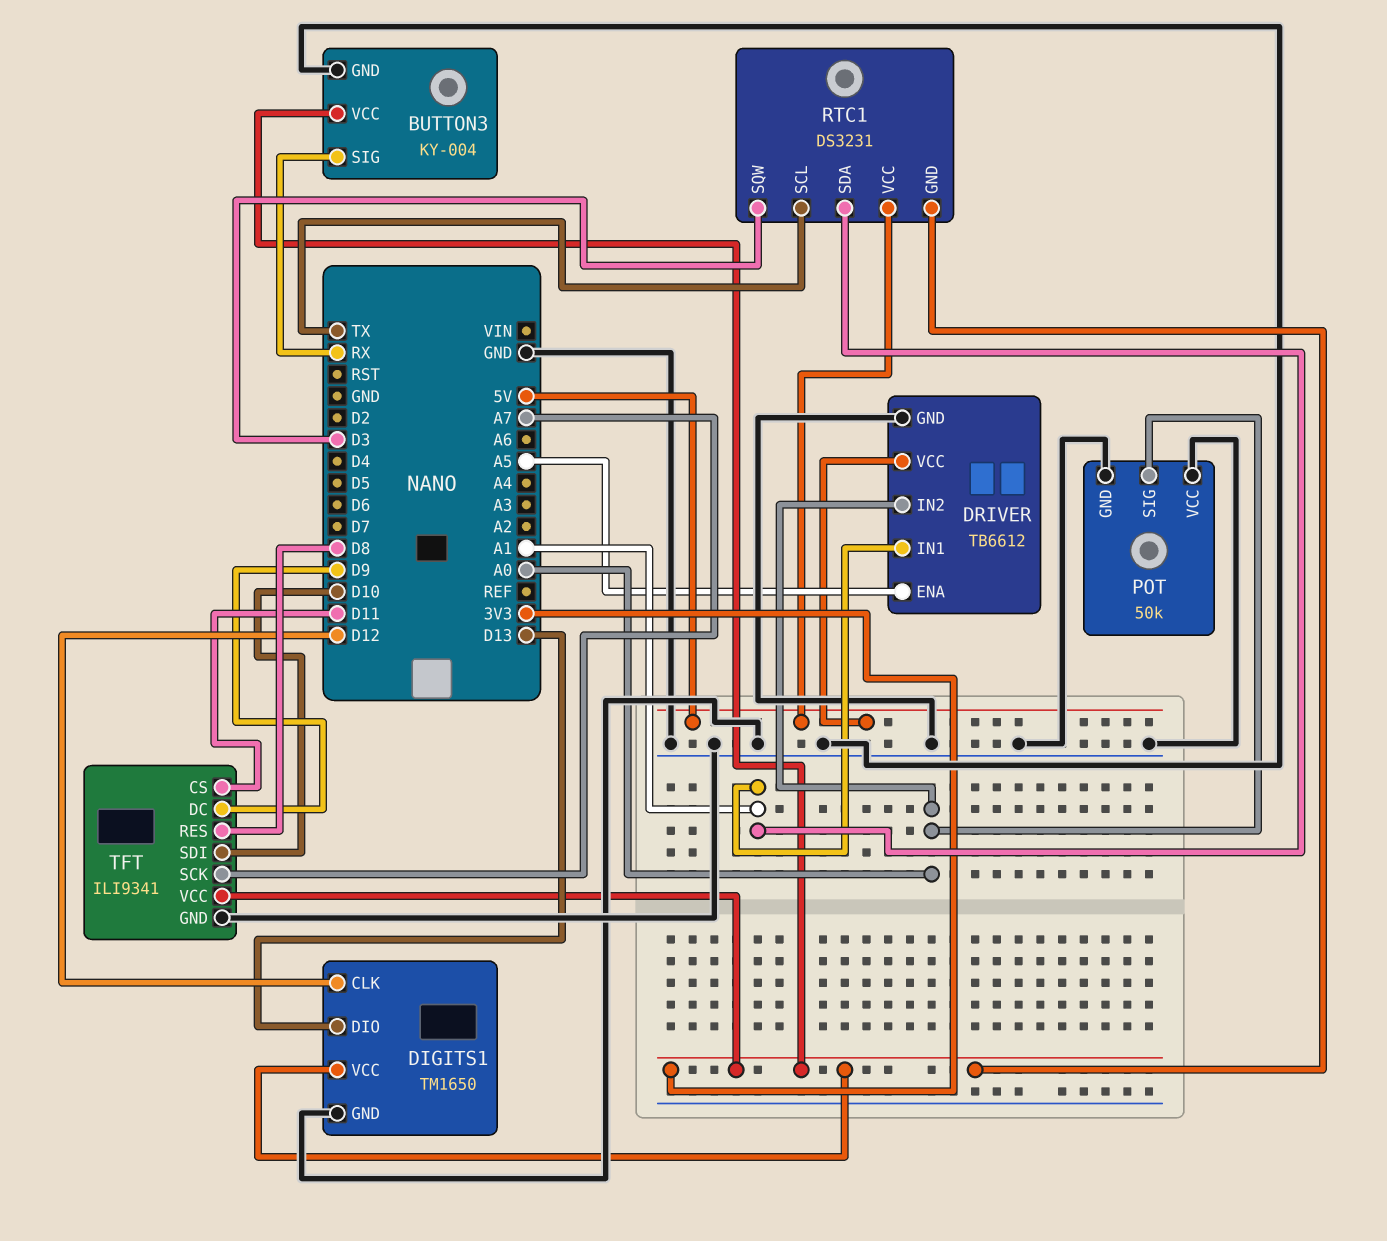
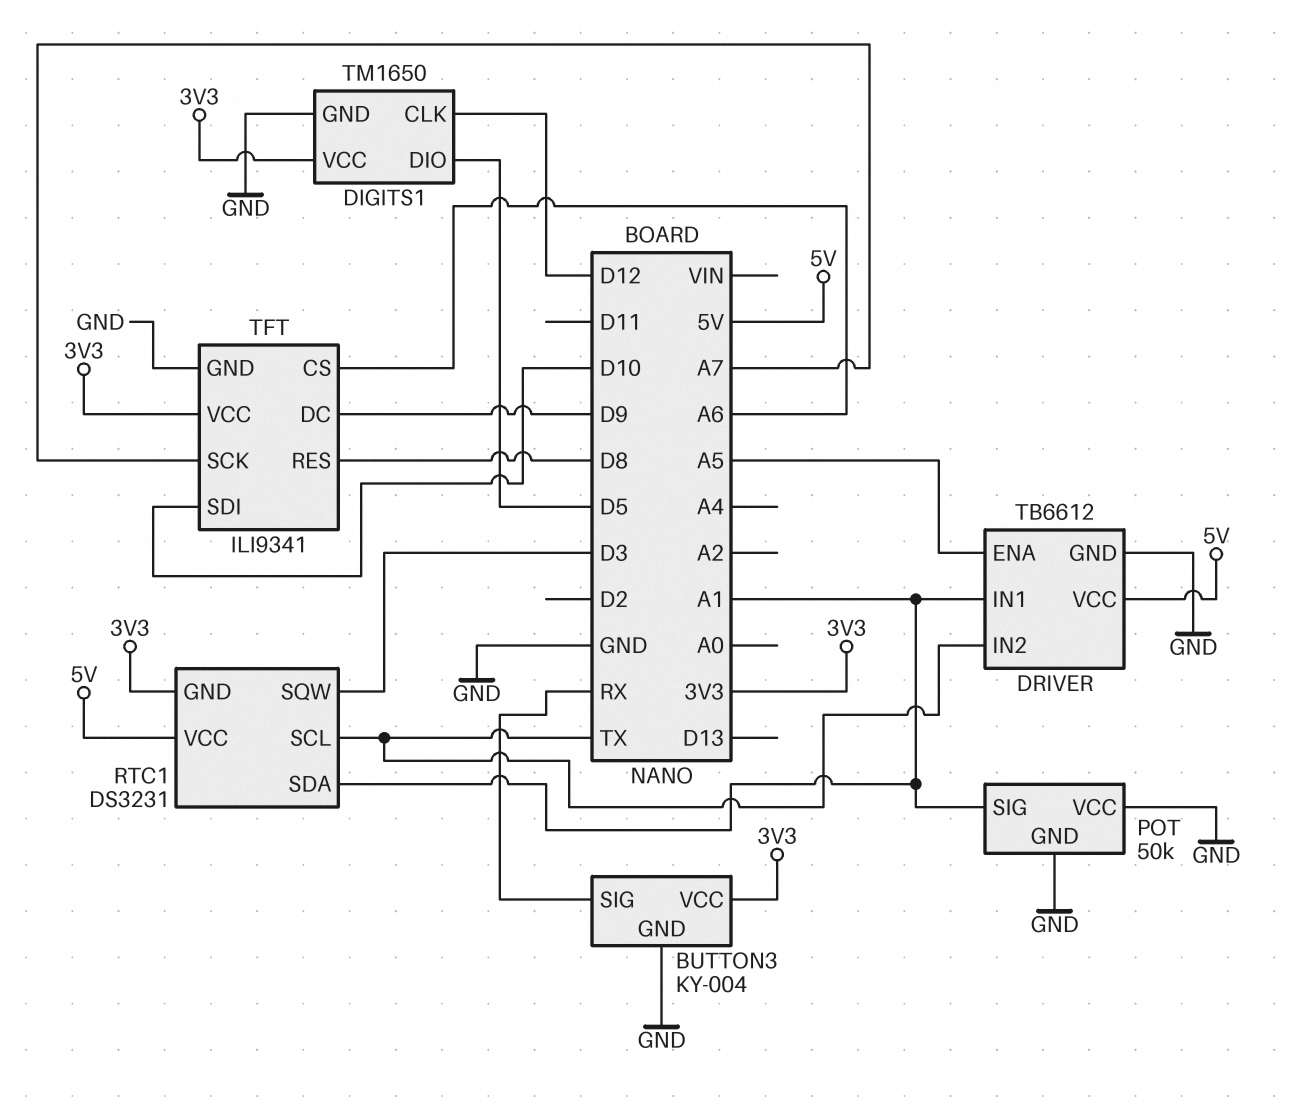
DIGITS1 pin DIO: D13 -> D5
DRIVER pin IN2: A0 -> TX
POT pin SIG: A0 -> A1
TFT pin CS: D11 -> A6

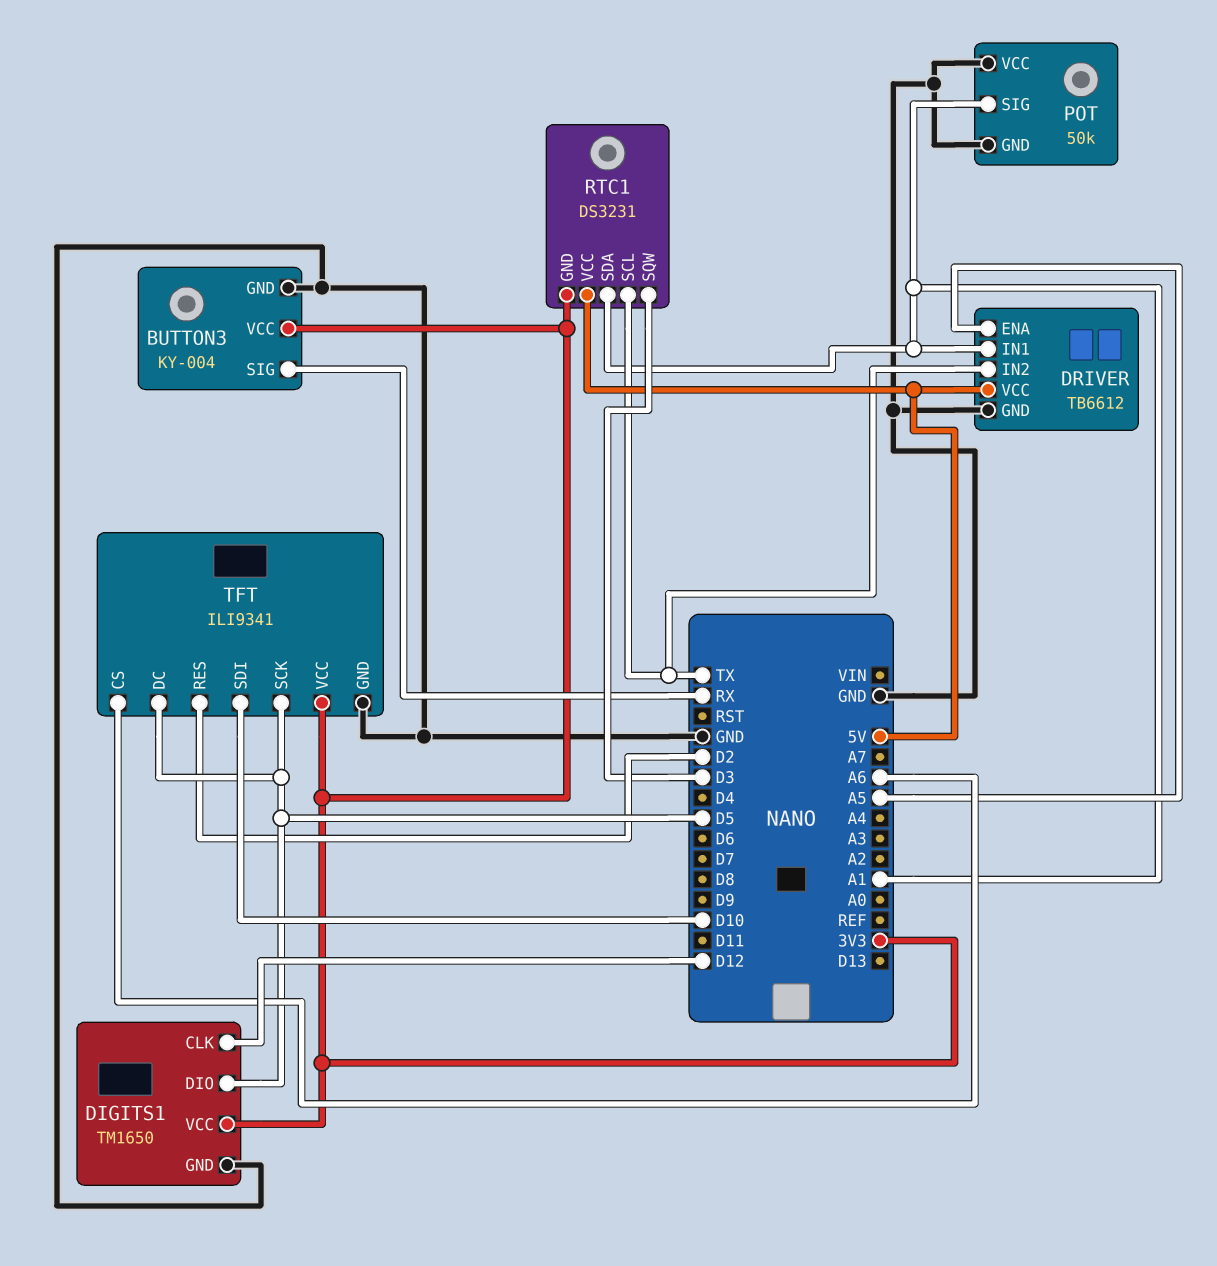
TFT pin DC: D9 -> D5
TFT pin RES: D8 -> D2
TFT pin SCK: A7 -> D5

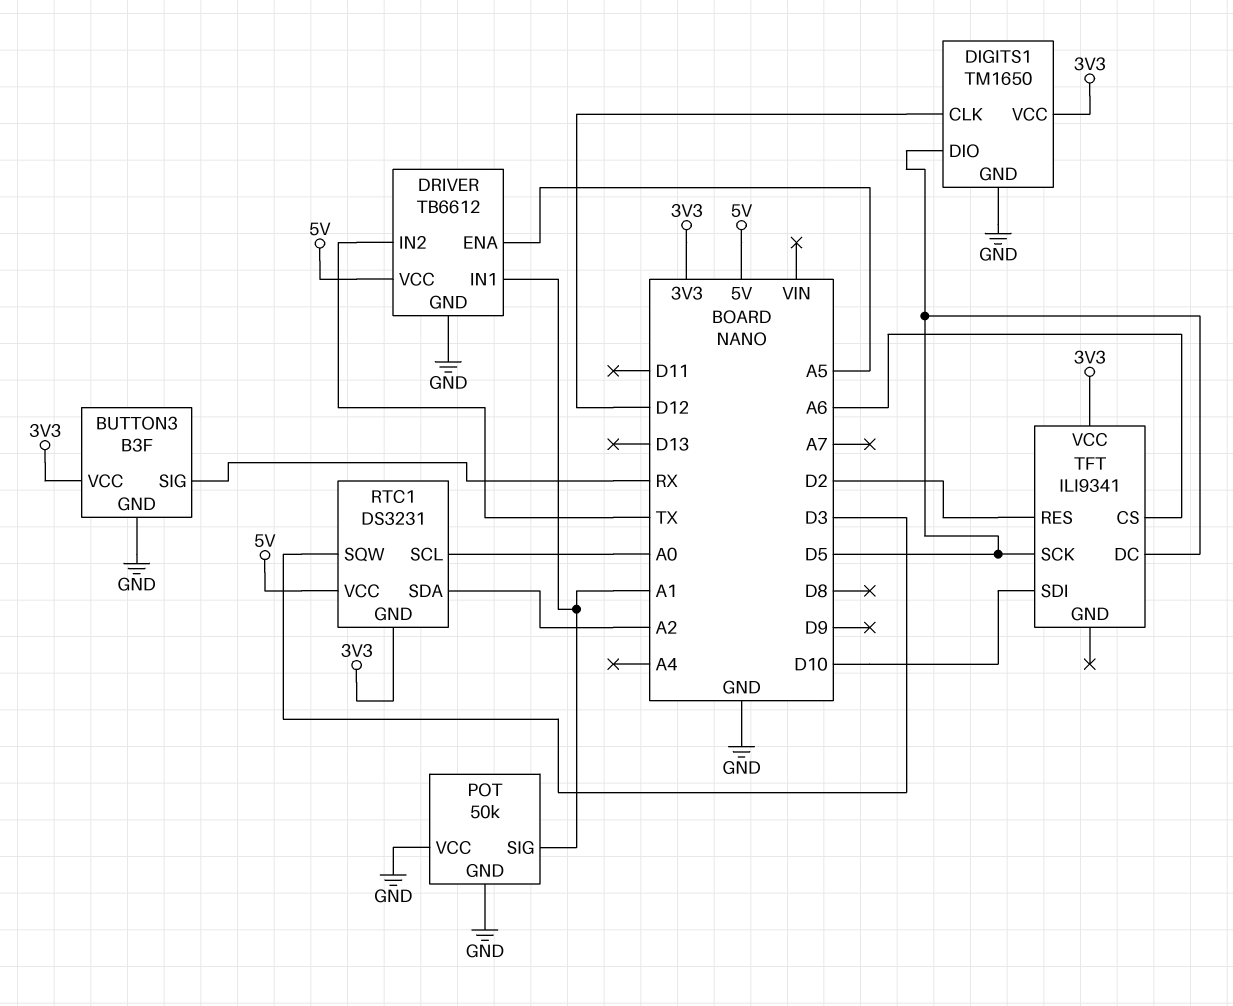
BUTTON3: KY-004 -> B3F
RTC1 pin SCL: TX -> A0
RTC1 pin SDA: A1 -> A2
TFT pin GND: GND -> none

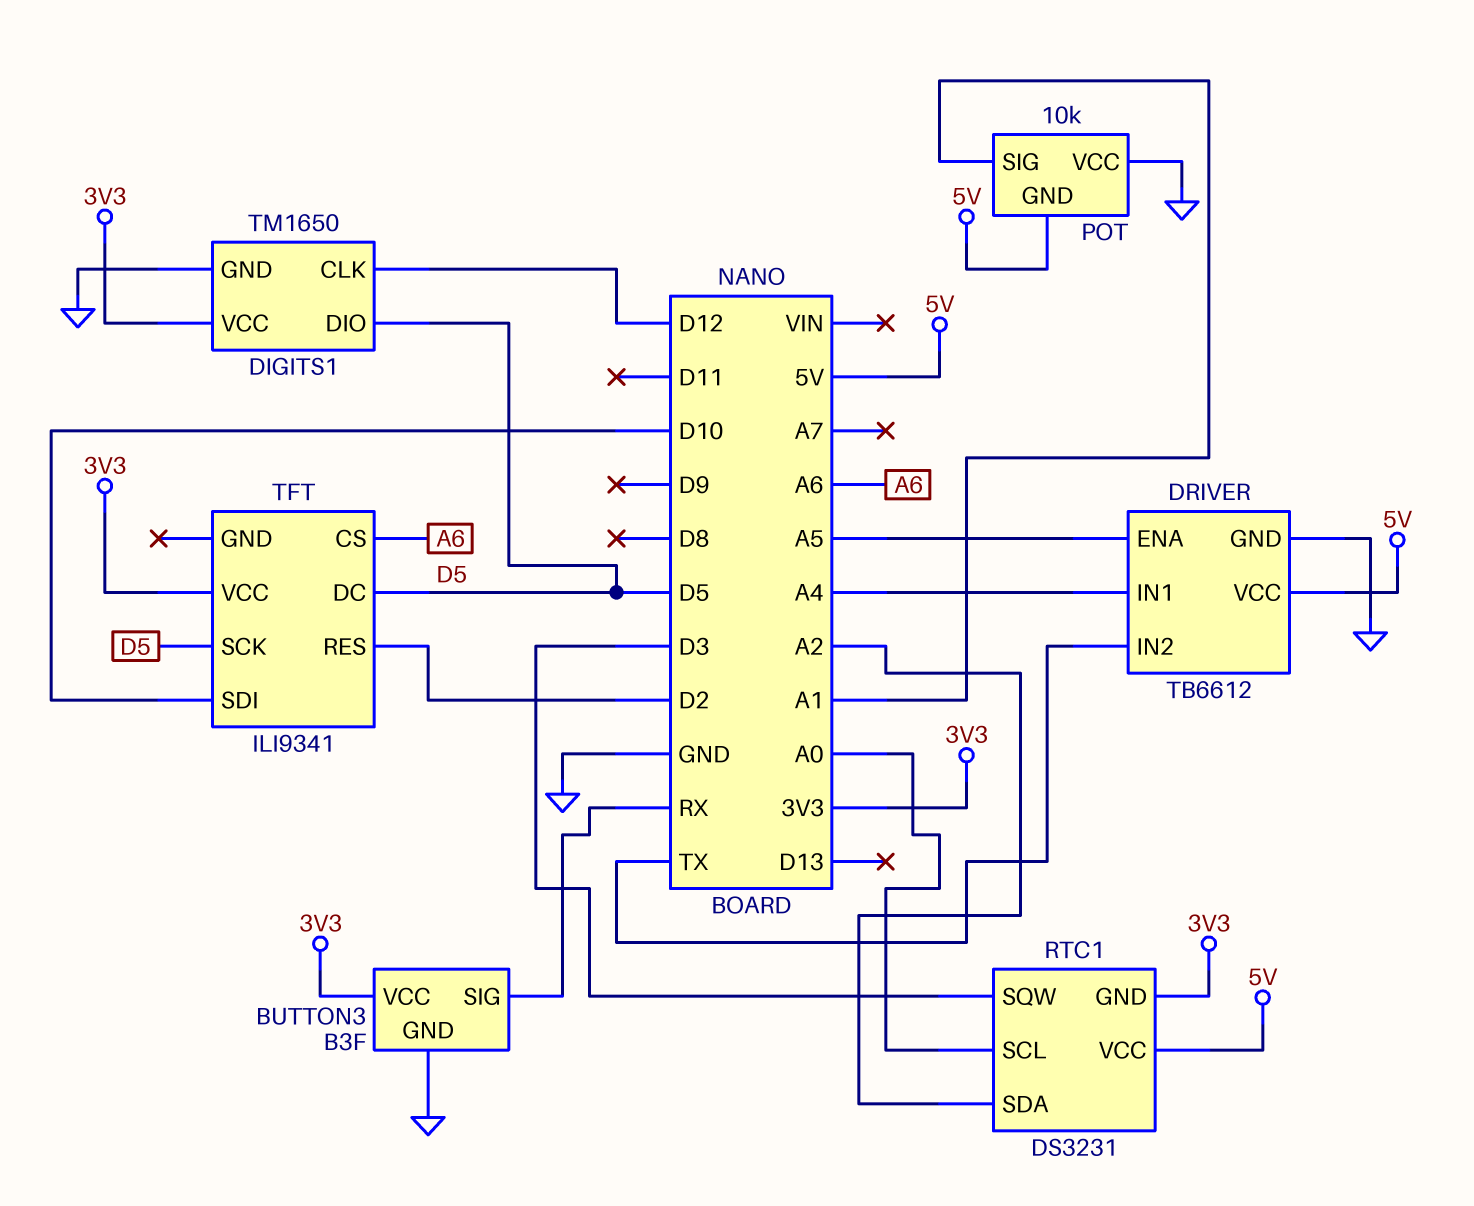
DRIVER pin IN1: A1 -> A4
POT: 50k -> 10k
POT pin GND: GND -> 5V

